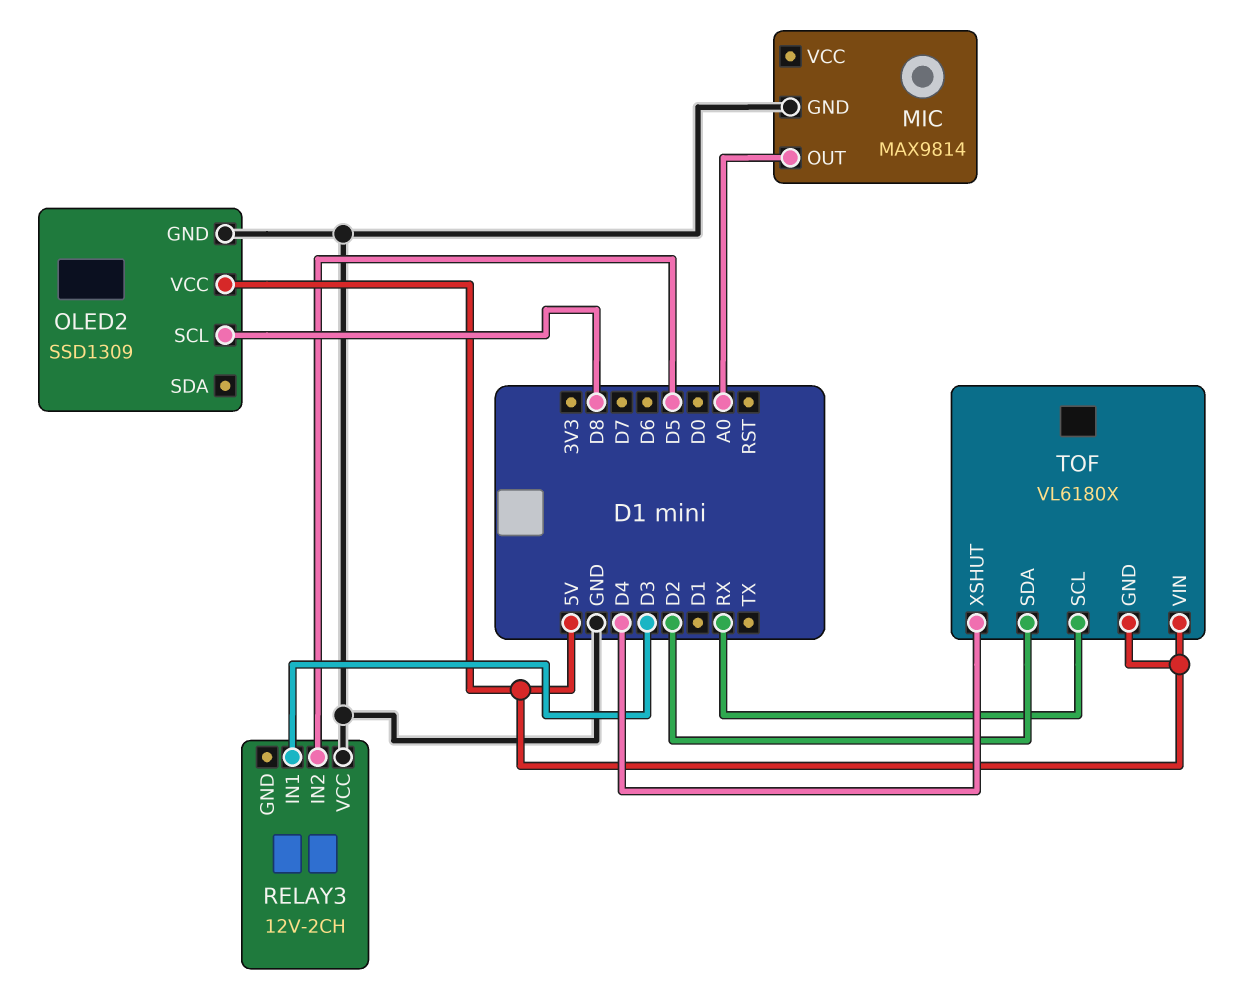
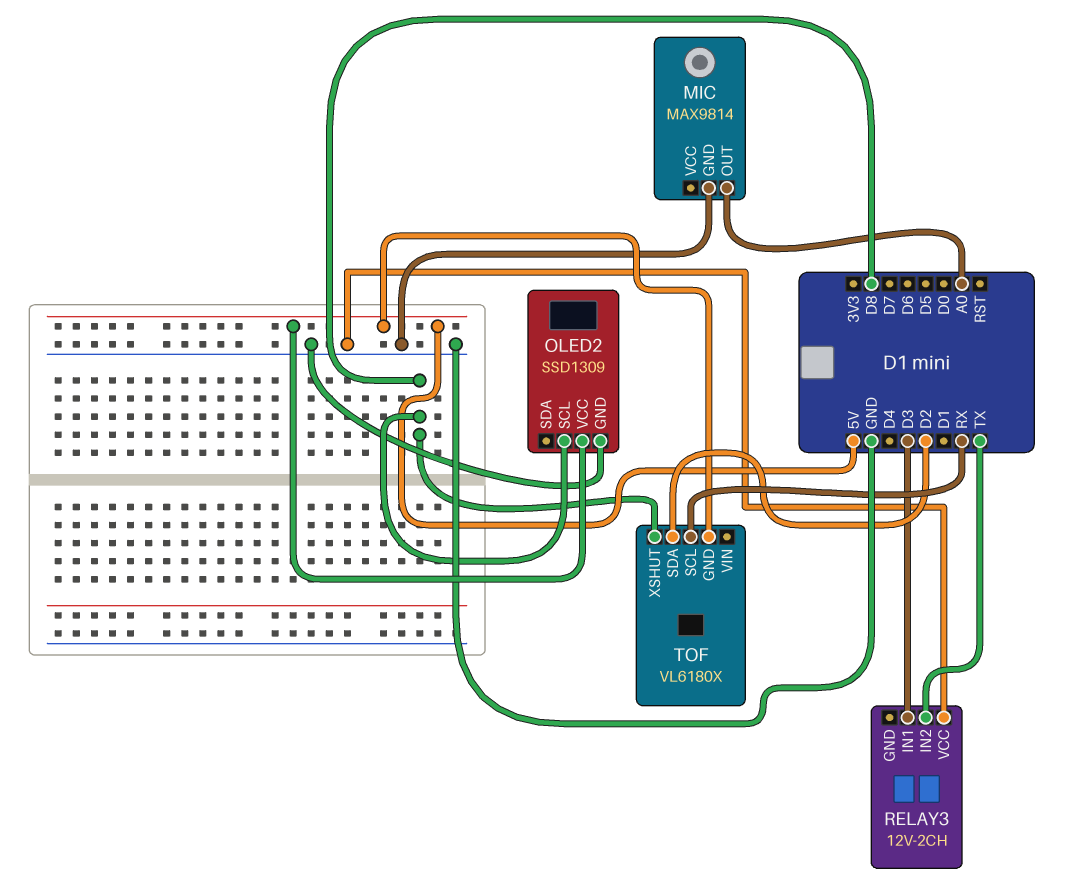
RELAY3 pin IN2: D5 -> TX
TOF pin VIN: 5V -> none
TOF pin XSHUT: D4 -> D8

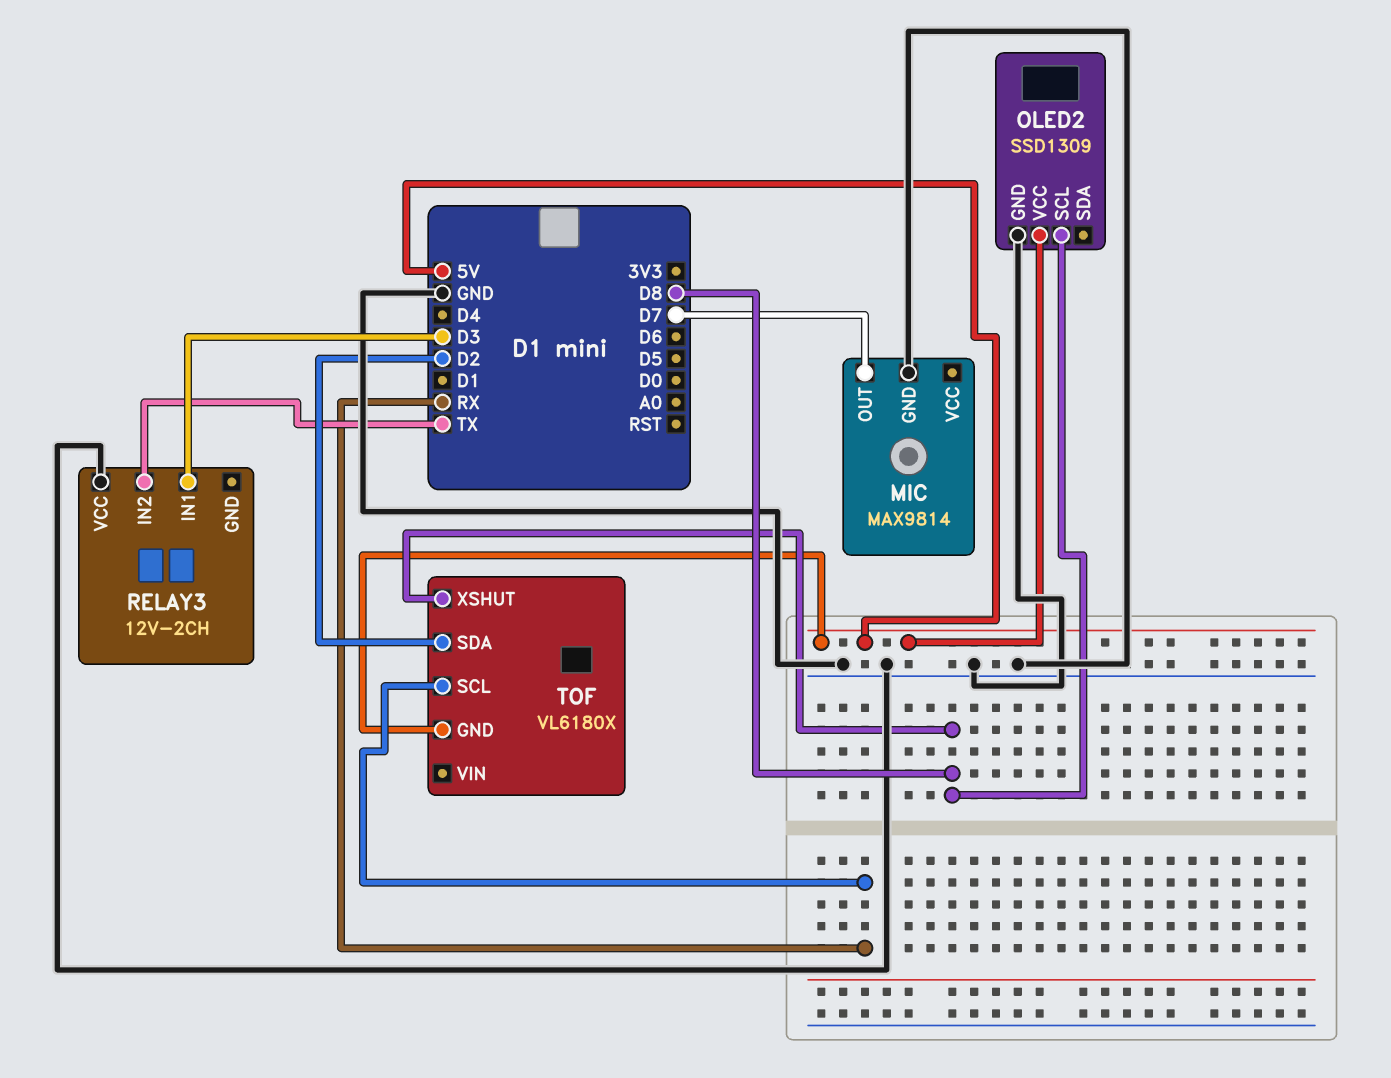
MIC pin OUT: A0 -> D7

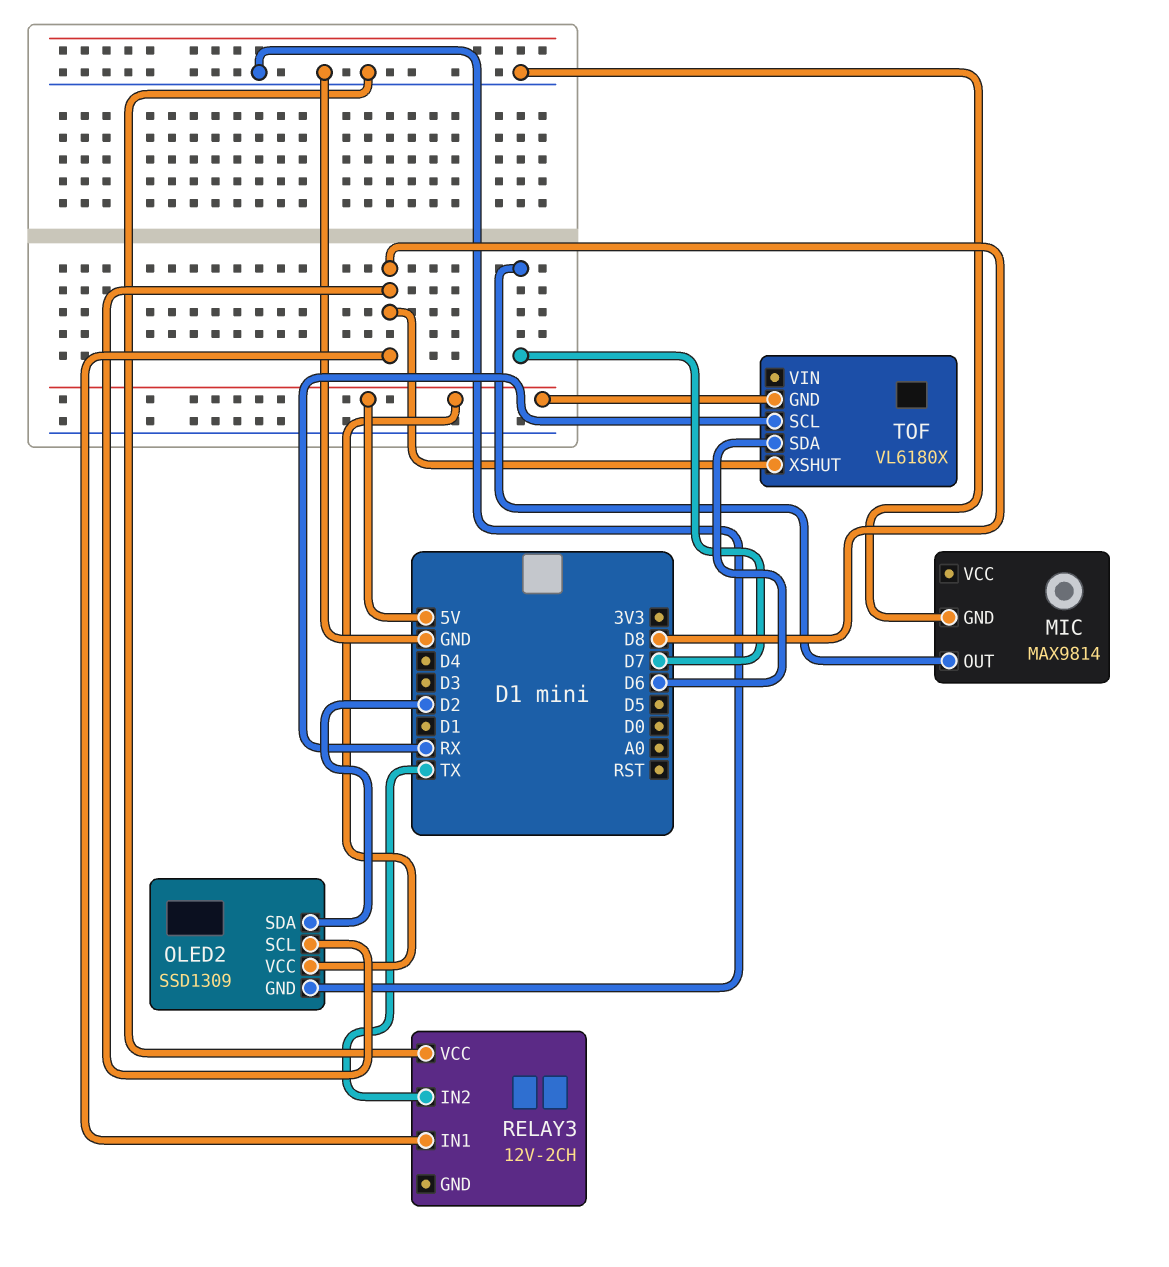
OLED2 pin SDA: none -> D2
RELAY3 pin IN1: D3 -> D8
TOF pin SDA: D2 -> D6

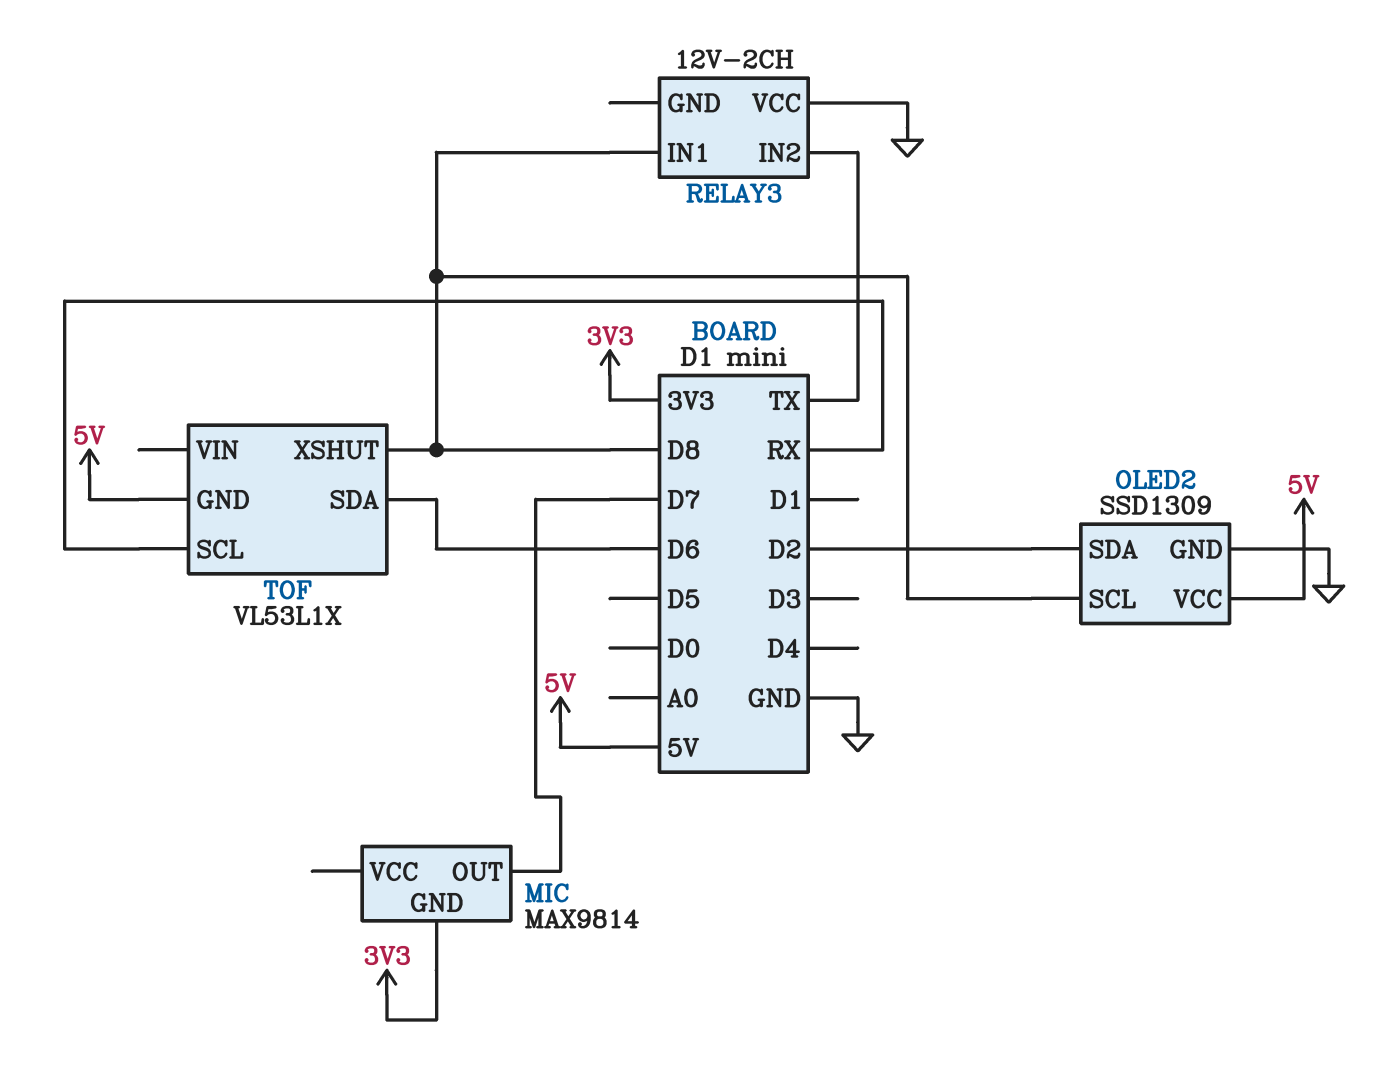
MIC pin GND: GND -> 3V3
TOF: VL6180X -> VL53L1X

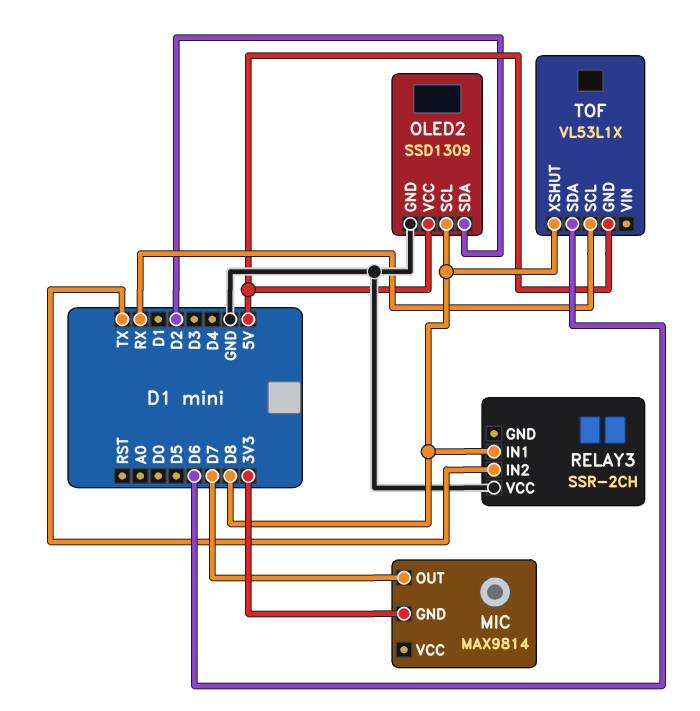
RELAY3: 12V-2CH -> SSR-2CH

